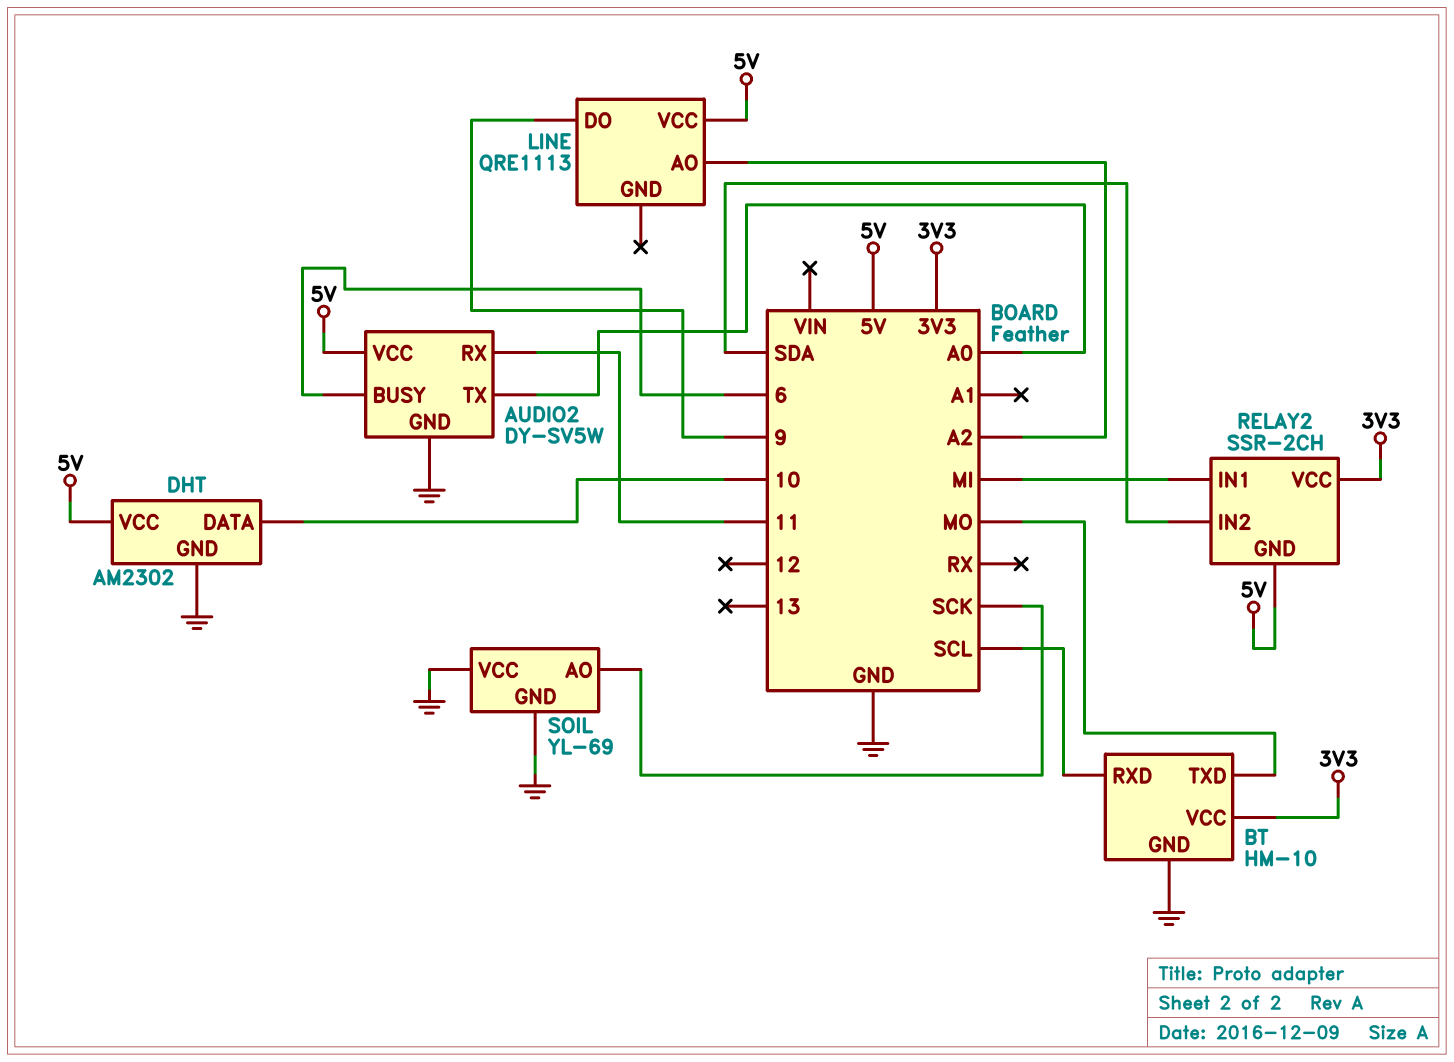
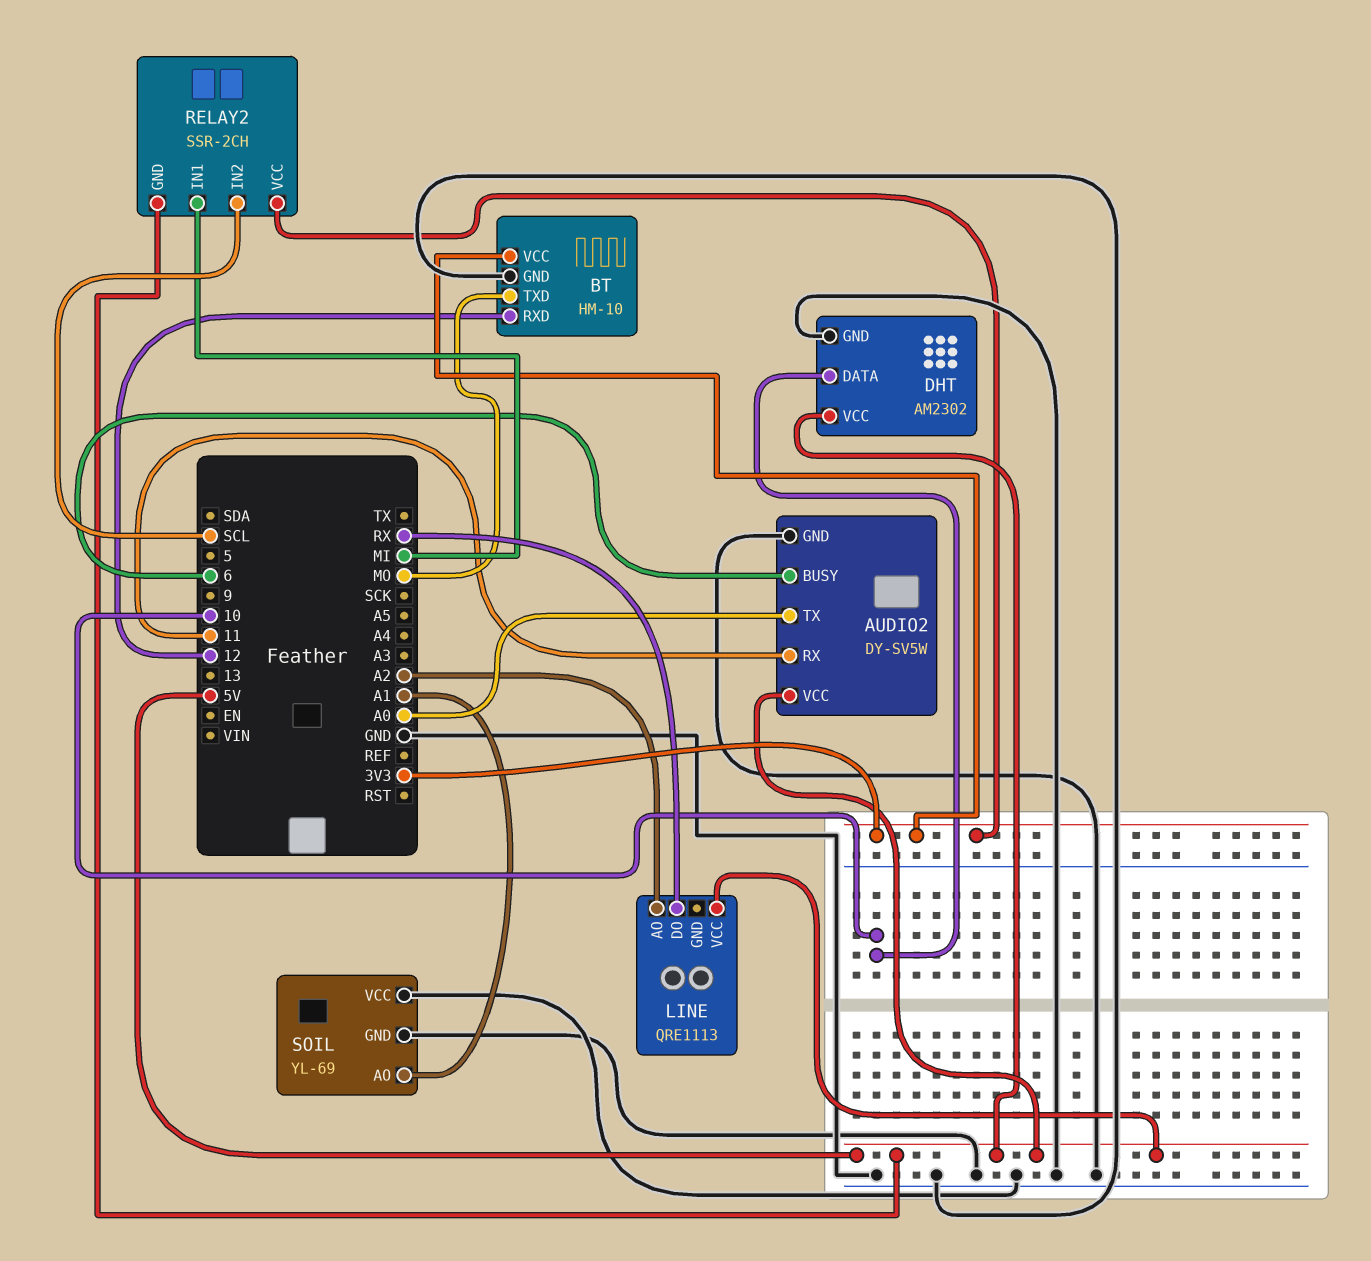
BT pin RXD: SCL -> 12
LINE pin DO: 9 -> RX
RELAY2 pin IN2: SDA -> SCL
SOIL pin AO: SCK -> A1

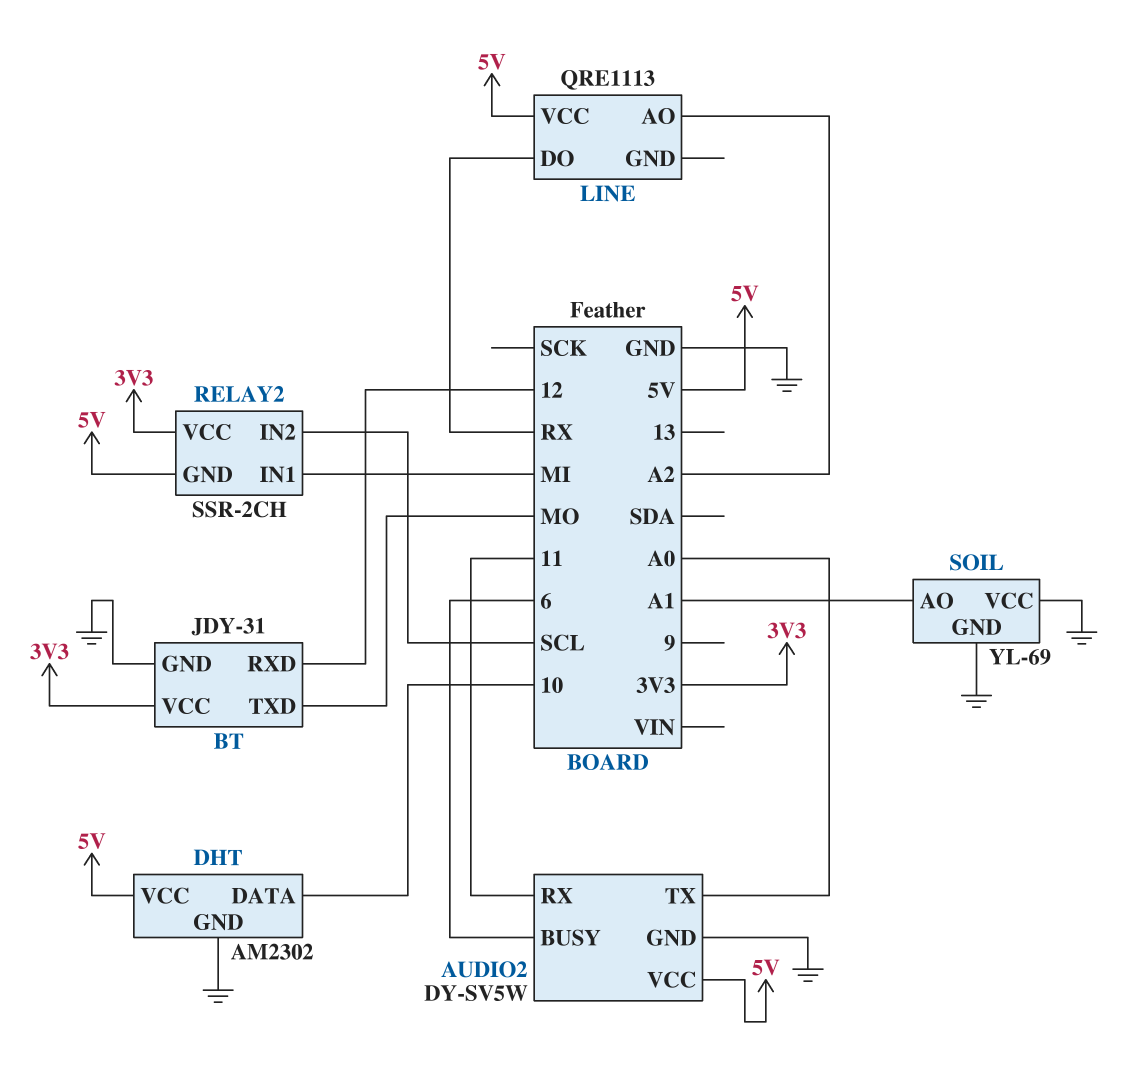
BT: HM-10 -> JDY-31

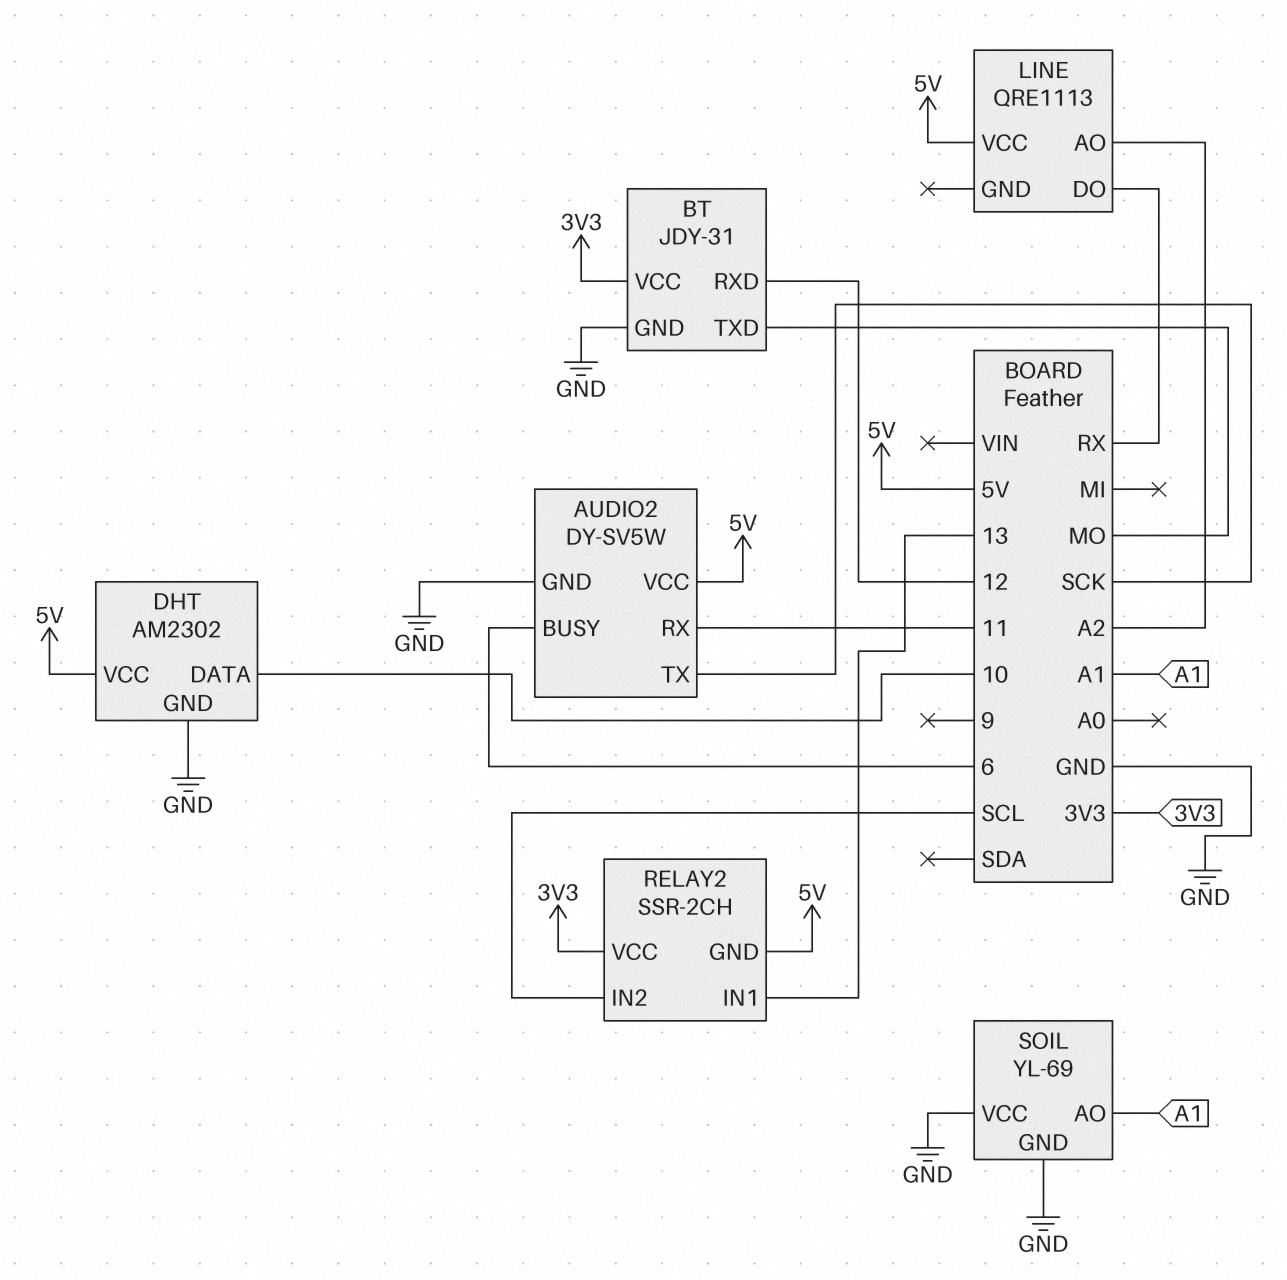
AUDIO2 pin TX: A0 -> SCK
RELAY2 pin IN1: MI -> 13

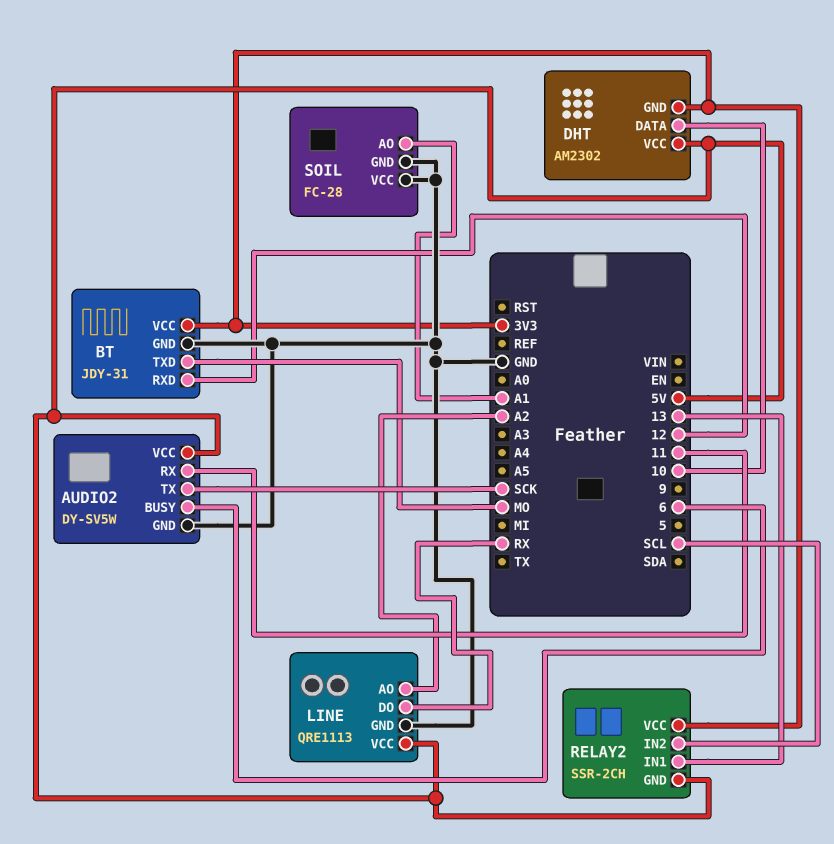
DHT pin GND: GND -> 3V3
LINE pin GND: none -> GND
SOIL: YL-69 -> FC-28

